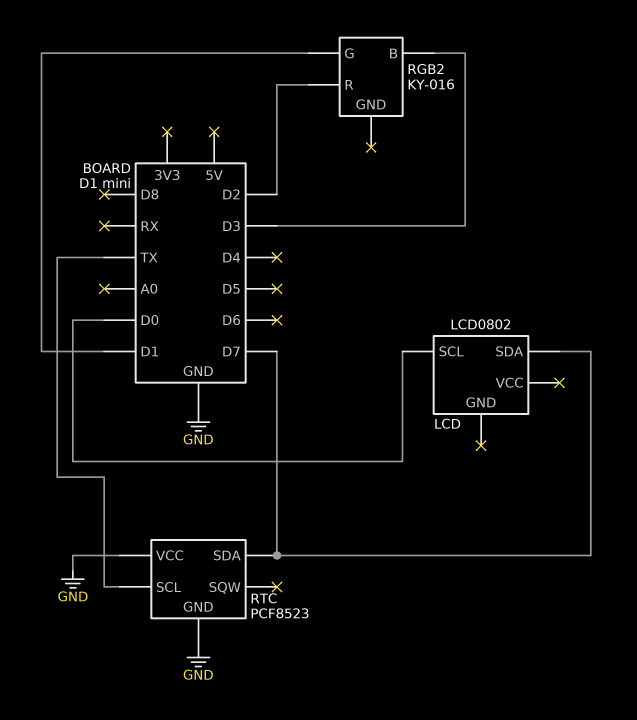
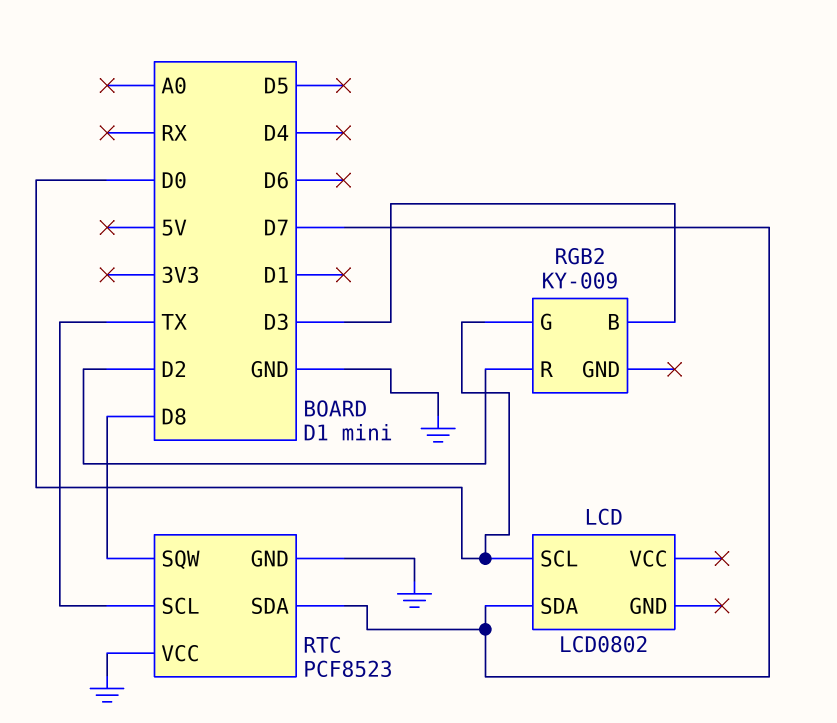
RGB2: KY-016 -> KY-009
RGB2 pin G: D1 -> D0
RTC pin SQW: none -> D8

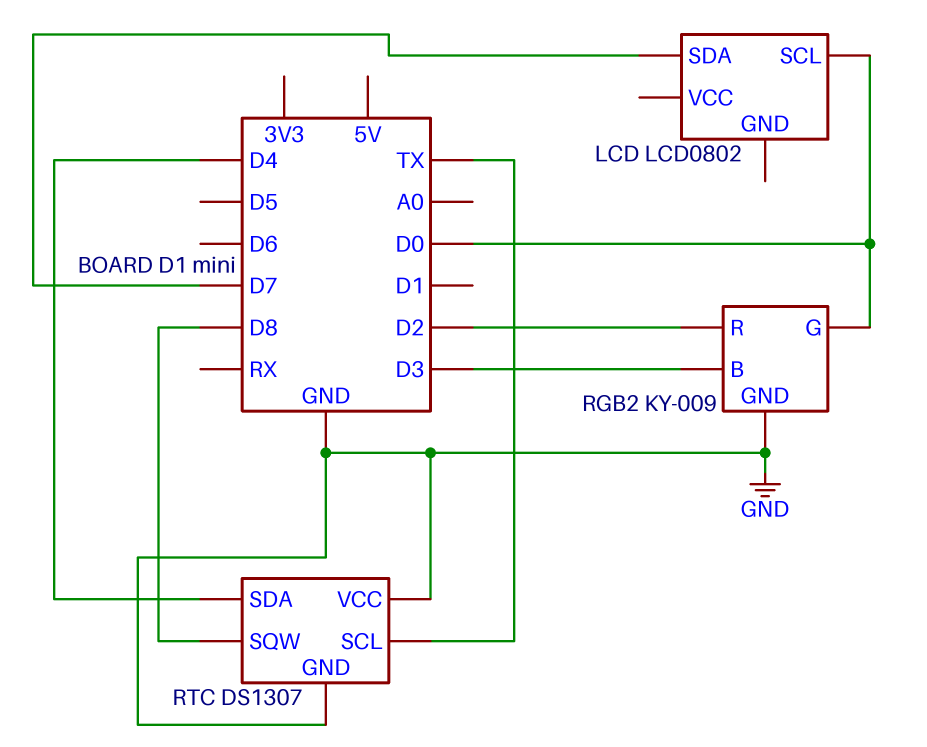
RGB2 pin GND: none -> GND
RTC: PCF8523 -> DS1307
RTC pin SDA: D7 -> D4

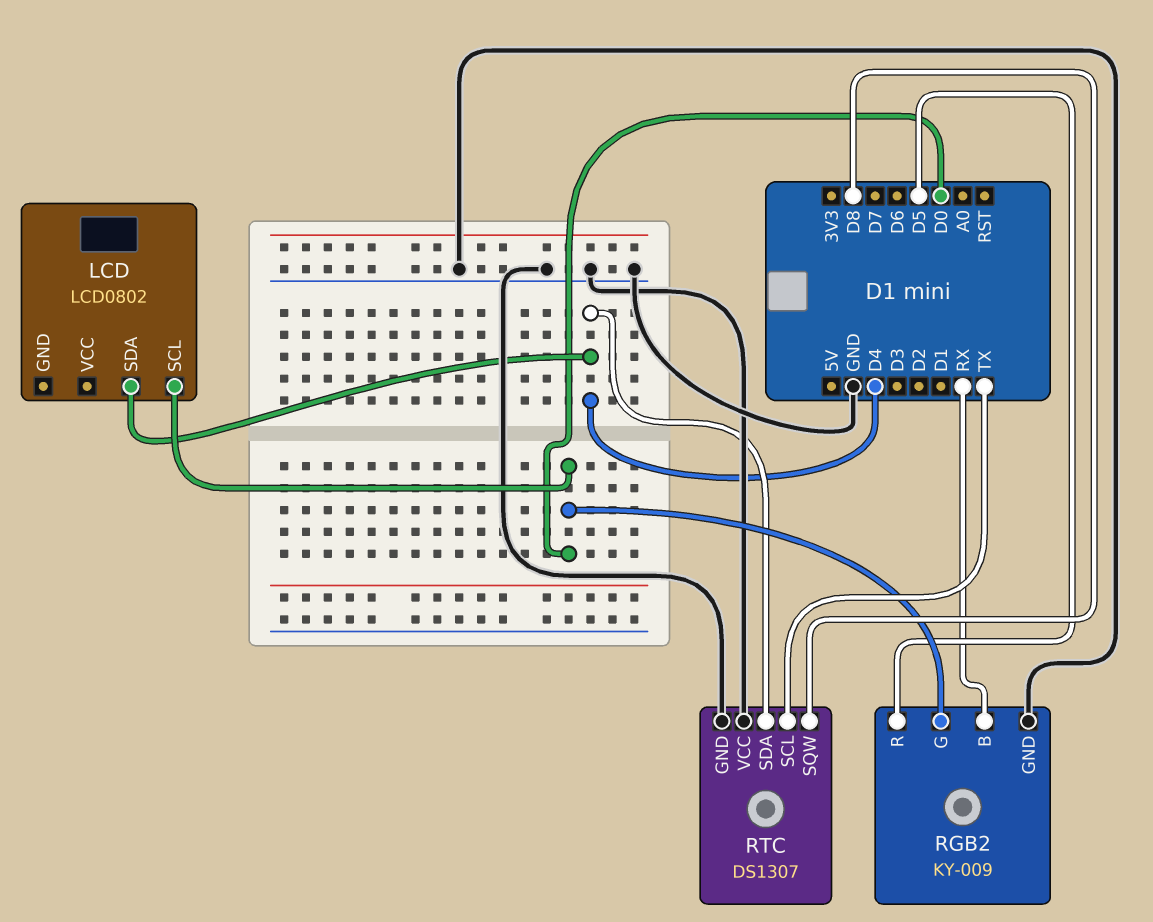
LCD pin SDA: D7 -> D4
RGB2 pin B: D3 -> RX
RGB2 pin R: D2 -> D5

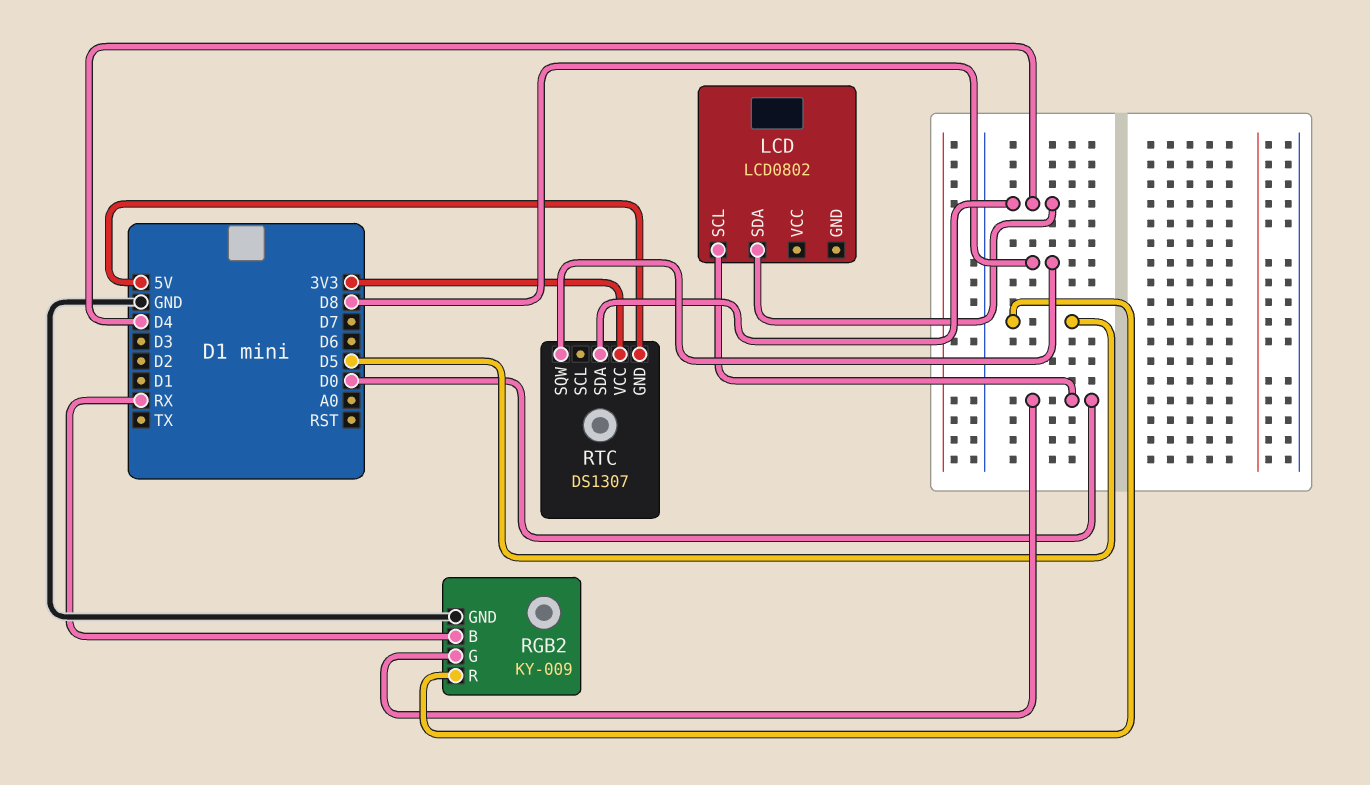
RTC pin GND: GND -> 5V
RTC pin SCL: TX -> none
RTC pin VCC: GND -> 3V3

